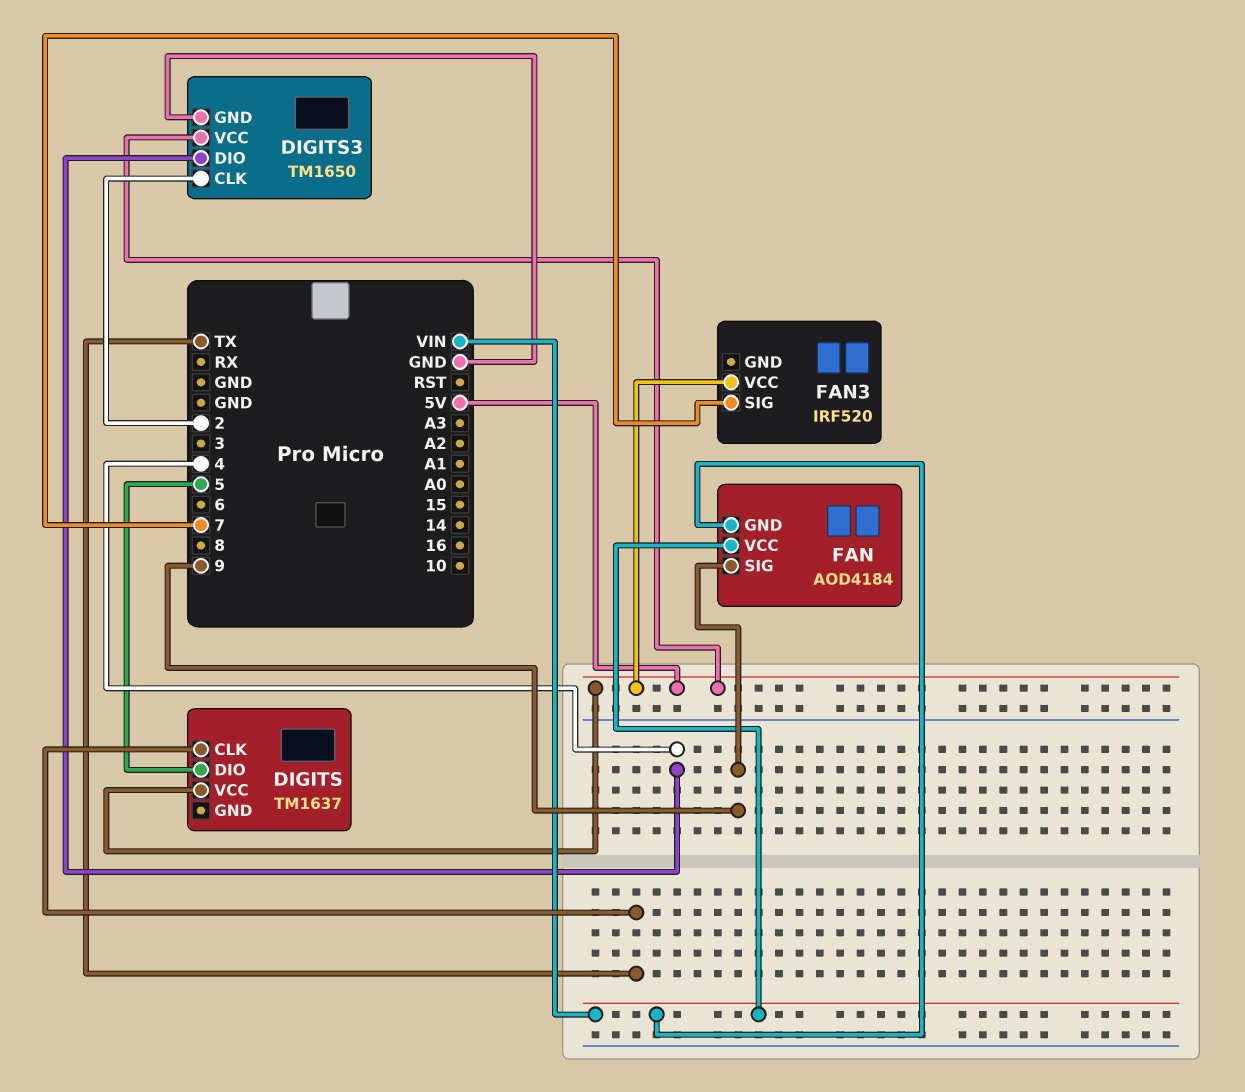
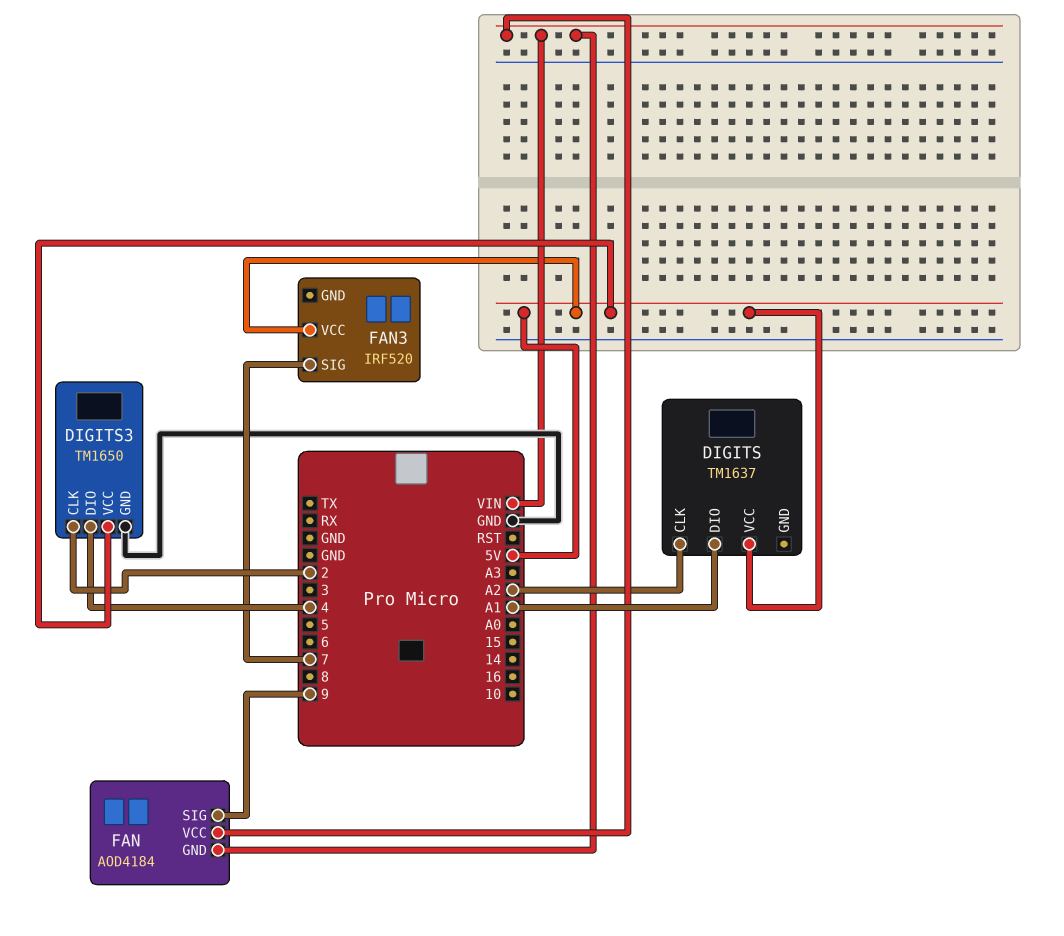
DIGITS pin CLK: TX -> A2
DIGITS pin DIO: 5 -> A1

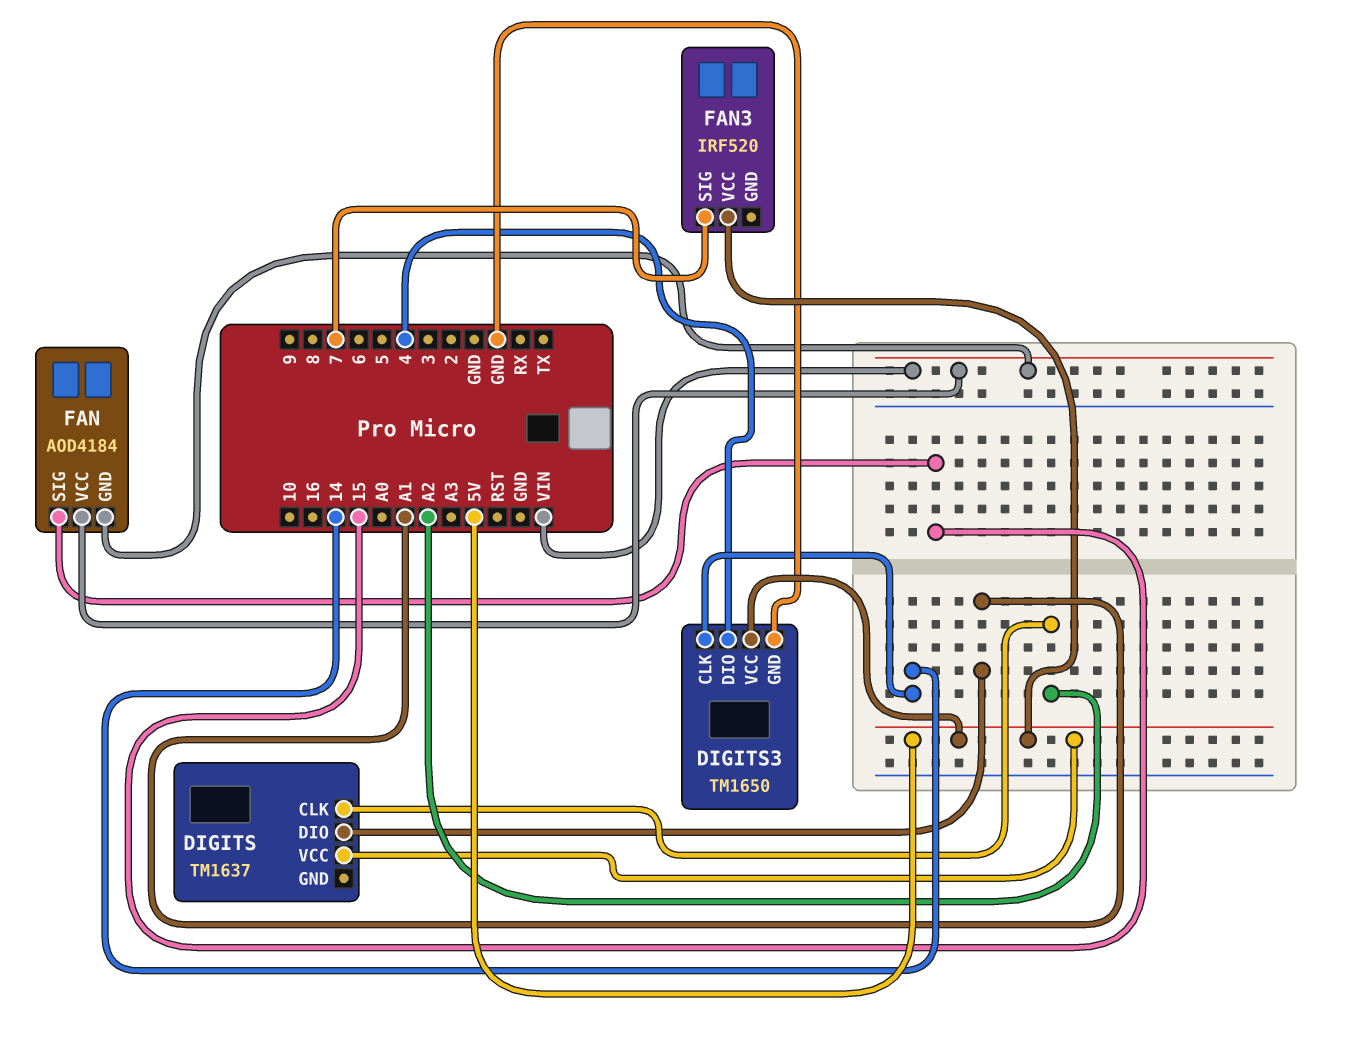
DIGITS3 pin CLK: 2 -> 14
FAN pin SIG: 9 -> 15

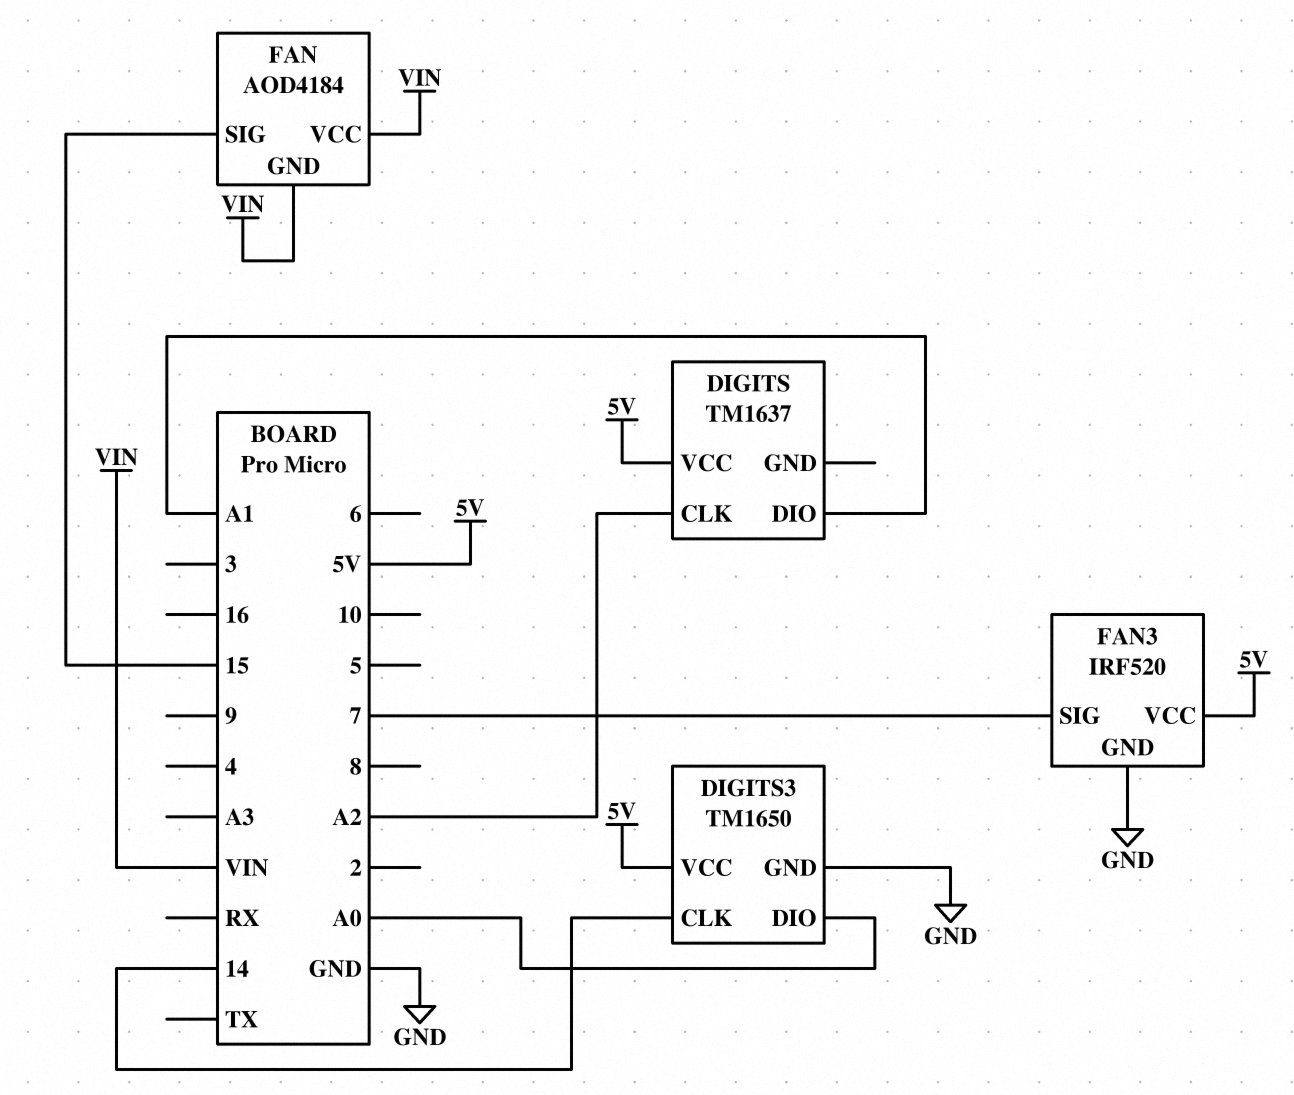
DIGITS3 pin DIO: 4 -> A0
FAN3 pin GND: none -> GND

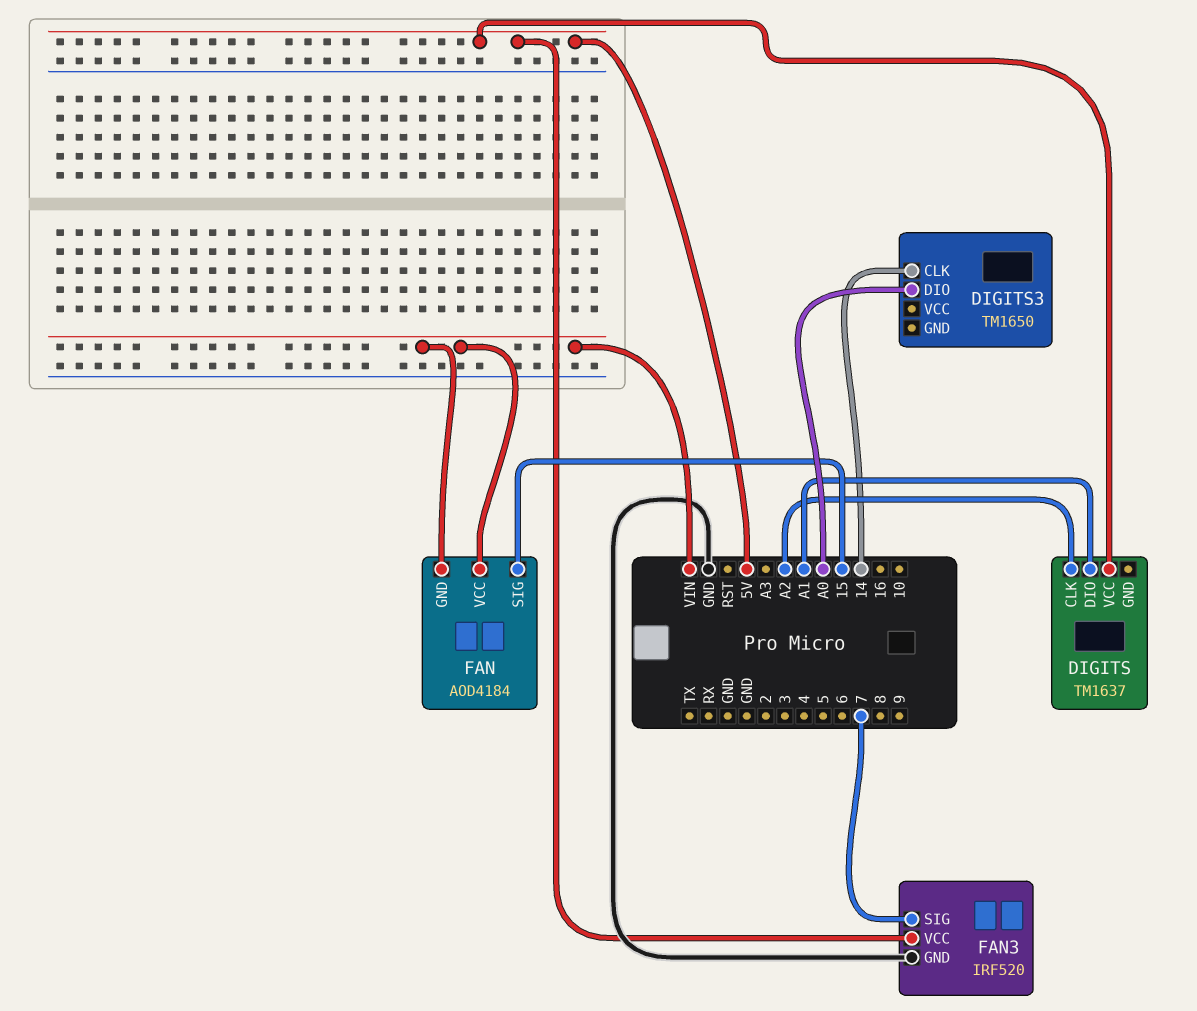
DIGITS3 pin GND: GND -> none
DIGITS3 pin VCC: 5V -> none

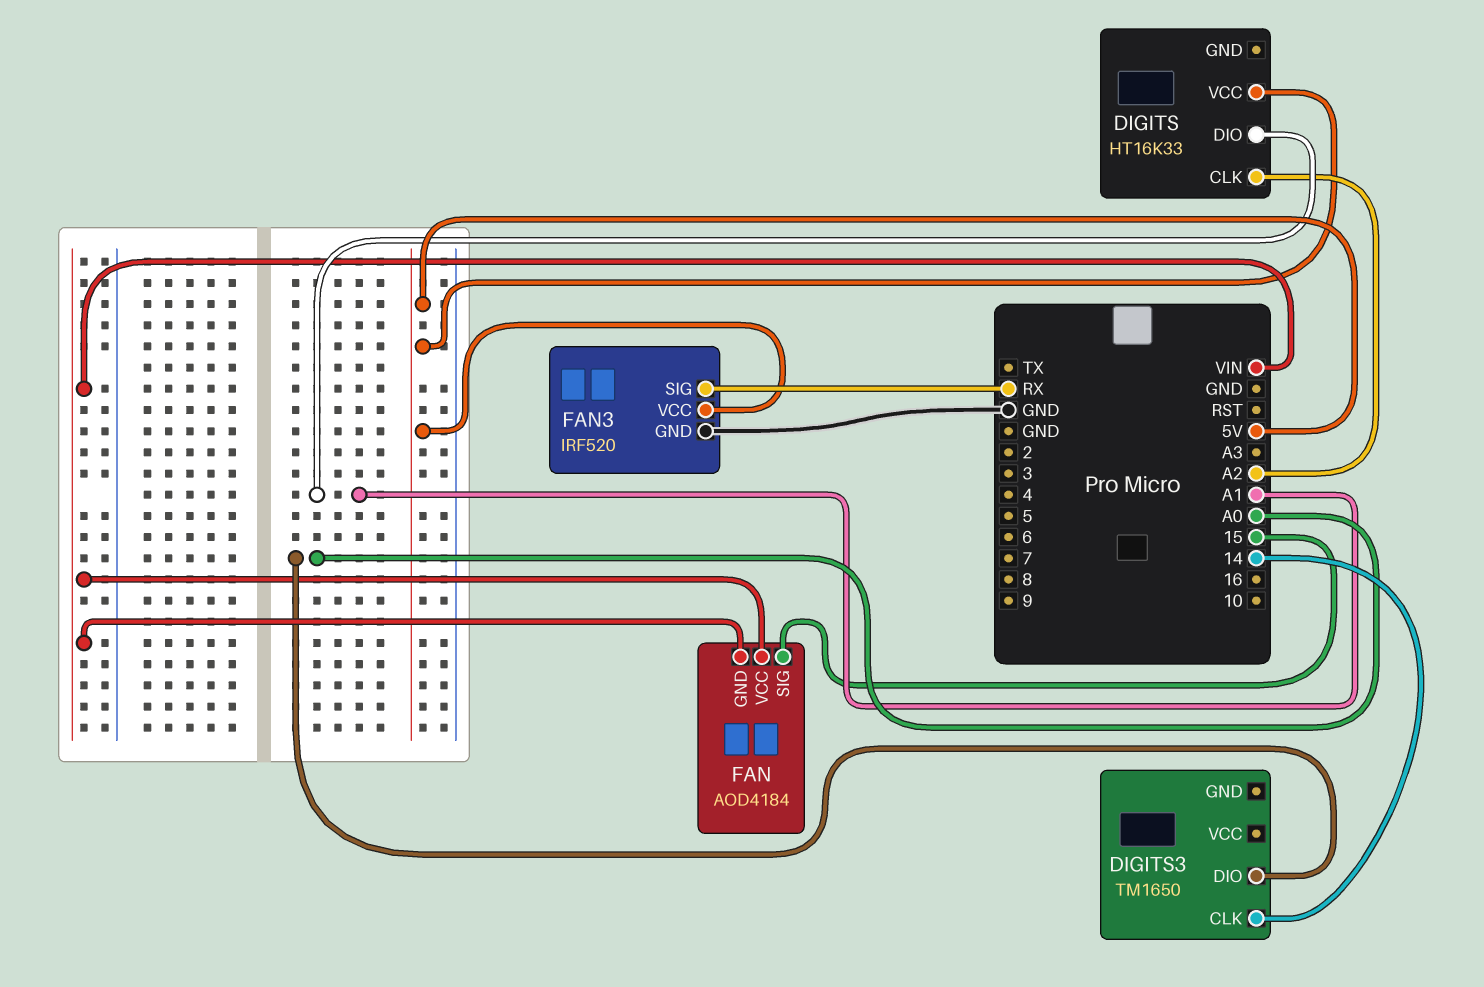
DIGITS: TM1637 -> HT16K33
FAN3 pin SIG: 7 -> RX

